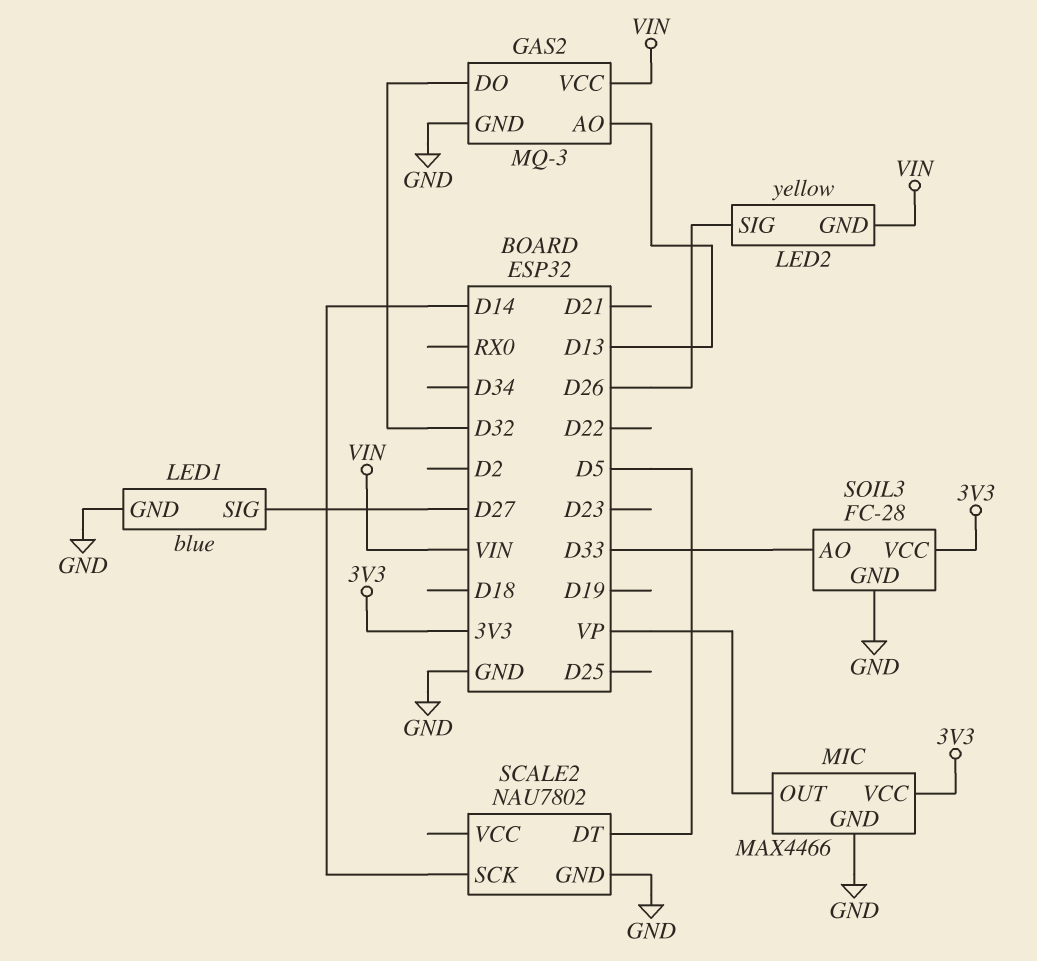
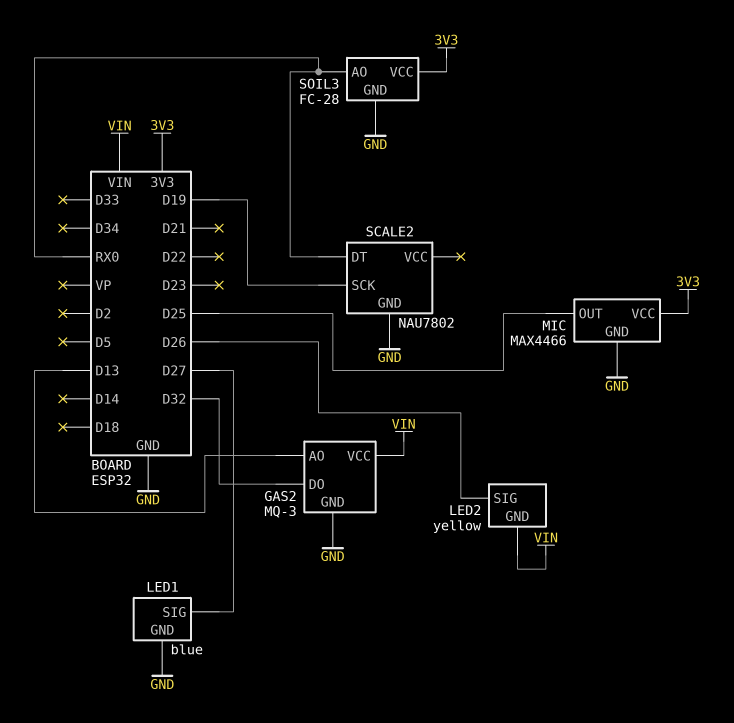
MIC pin OUT: VP -> D25
SCALE2 pin DT: D5 -> RX0
SCALE2 pin SCK: D14 -> D19
SOIL3 pin AO: D33 -> RX0

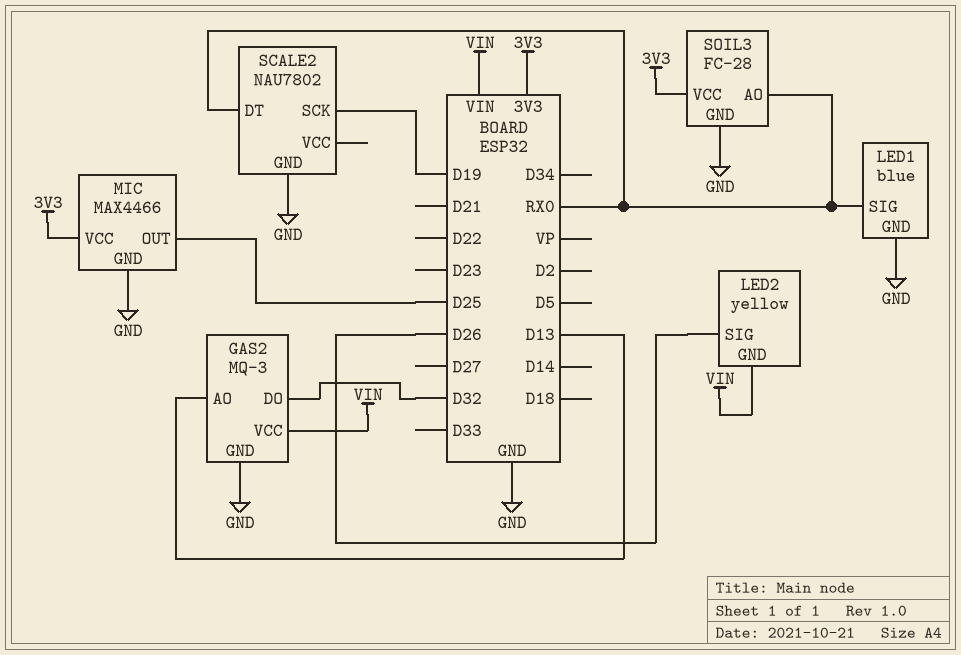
LED1 pin SIG: D27 -> RX0

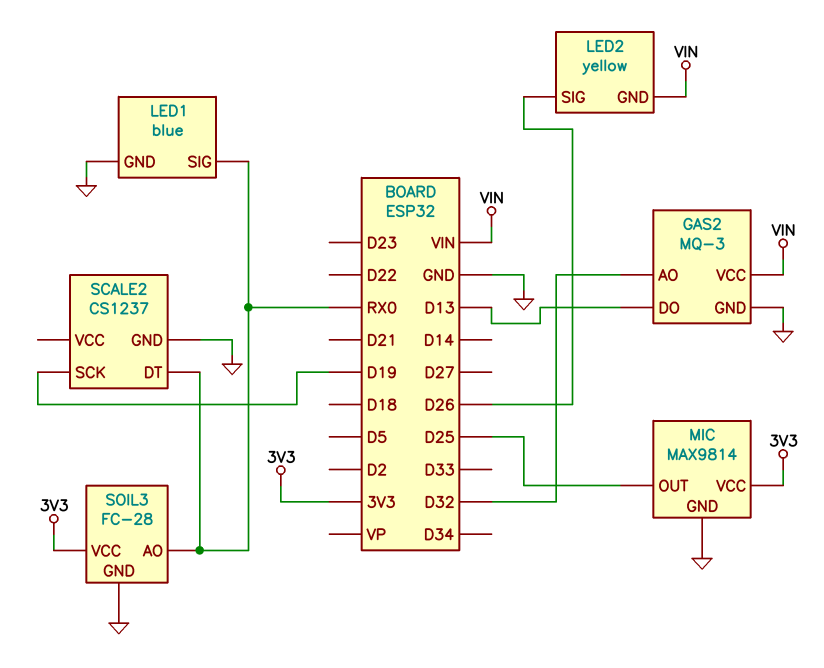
GAS2 pin AO: D13 -> D32
GAS2 pin DO: D32 -> D13
MIC: MAX4466 -> MAX9814
SCALE2: NAU7802 -> CS1237

